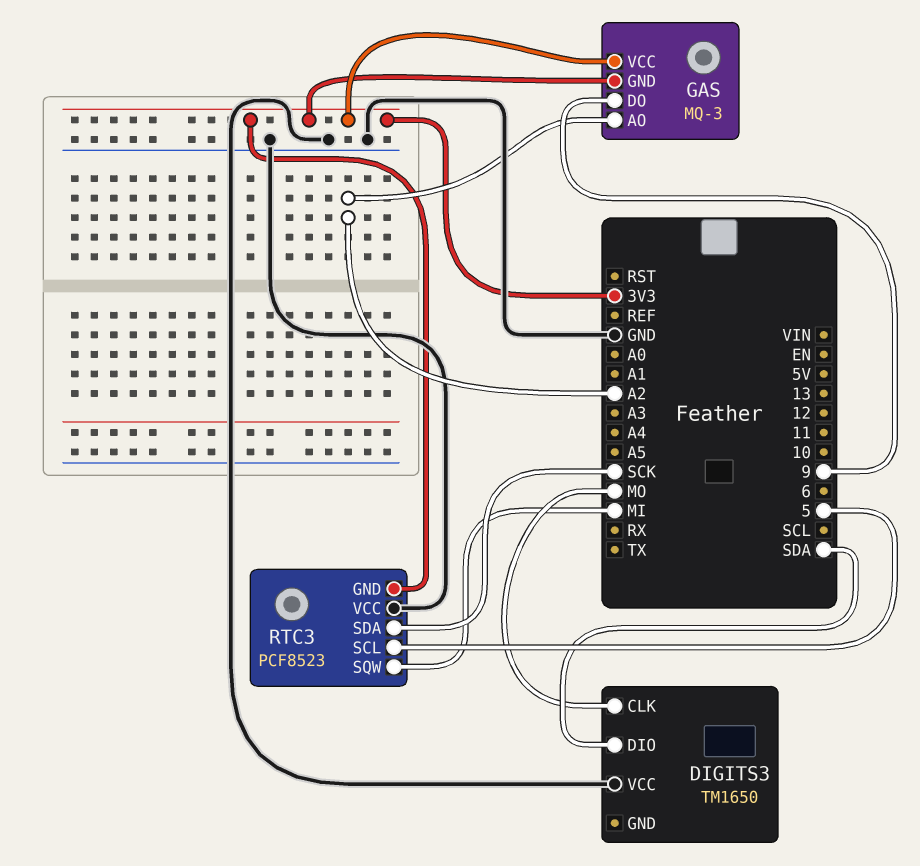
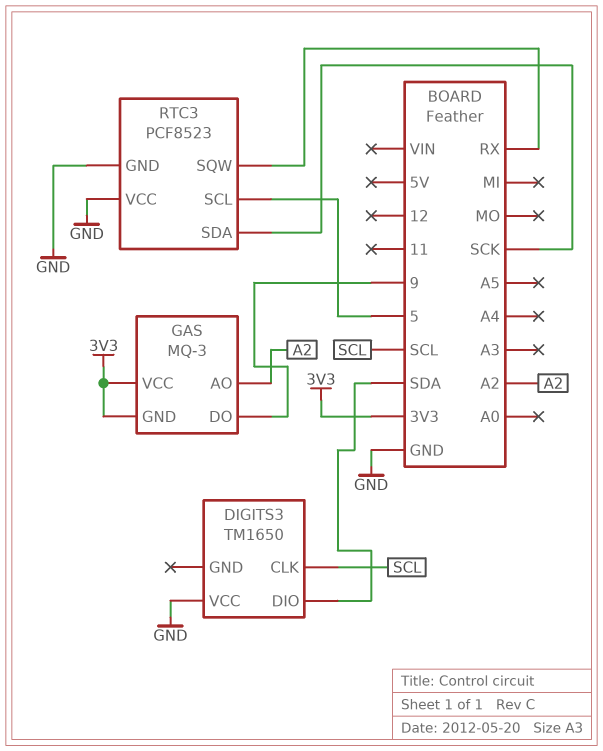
DIGITS3 pin CLK: MO -> SCL
RTC3 pin GND: 3V3 -> GND
RTC3 pin SQW: MI -> RX

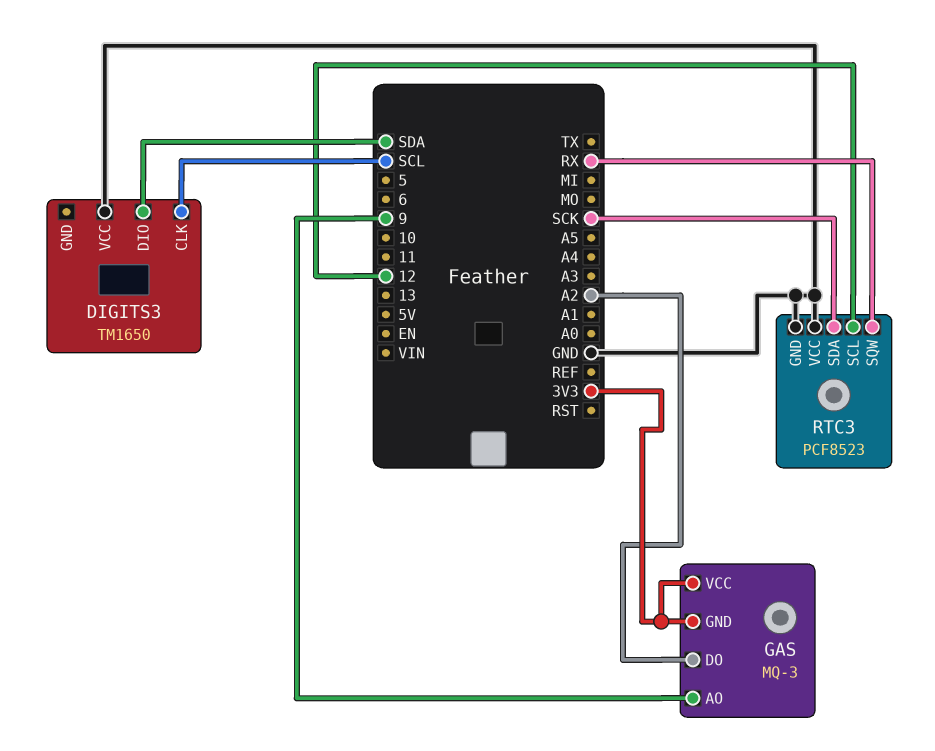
GAS pin AO: A2 -> 9
GAS pin DO: 9 -> A2
RTC3 pin SCL: 5 -> 12

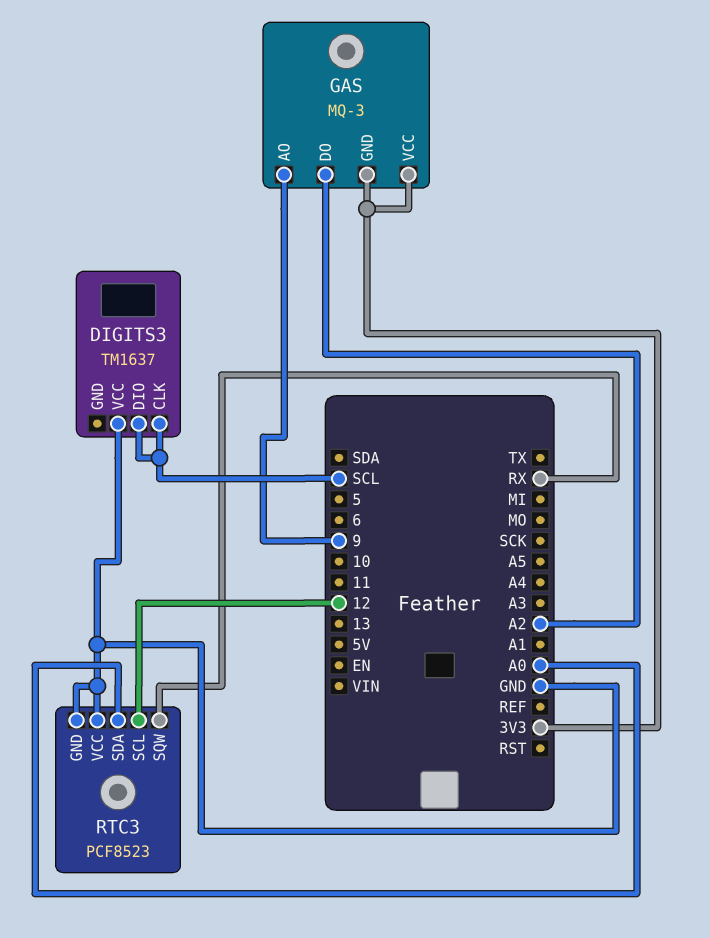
DIGITS3: TM1650 -> TM1637
DIGITS3 pin DIO: SDA -> SCL
RTC3 pin SDA: SCK -> A0

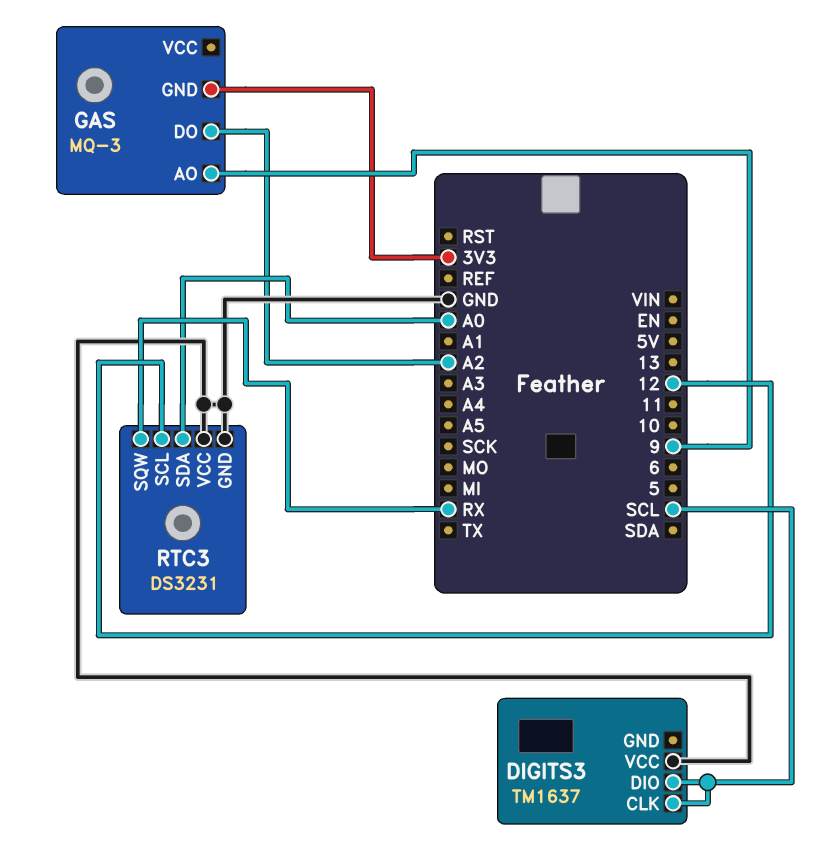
GAS pin VCC: 3V3 -> none
RTC3: PCF8523 -> DS3231

